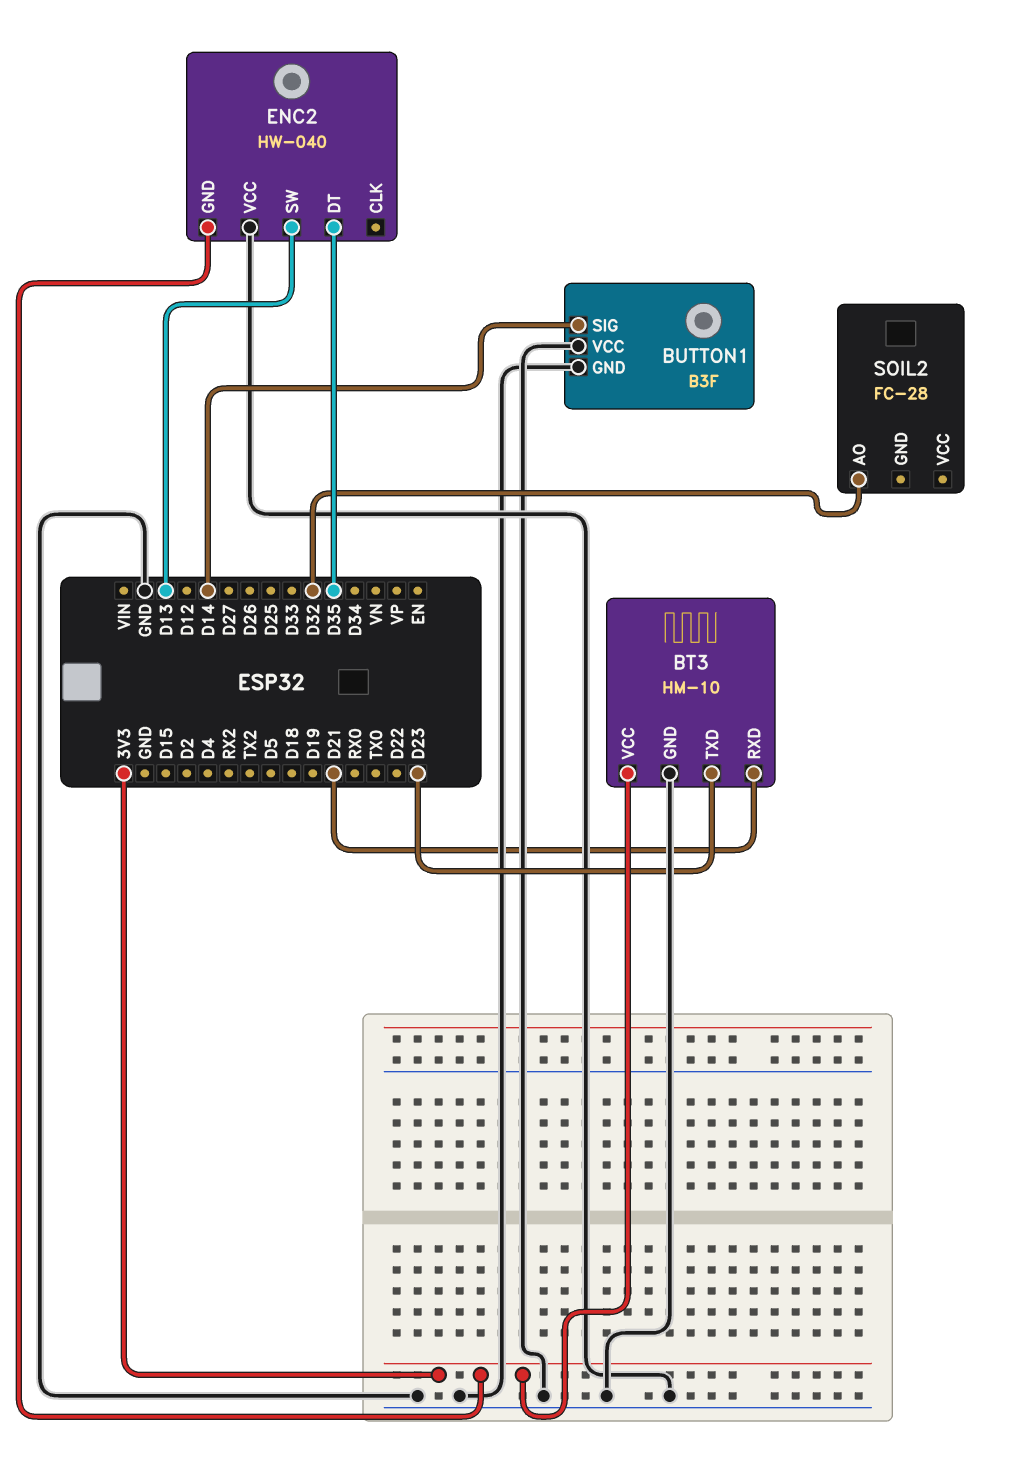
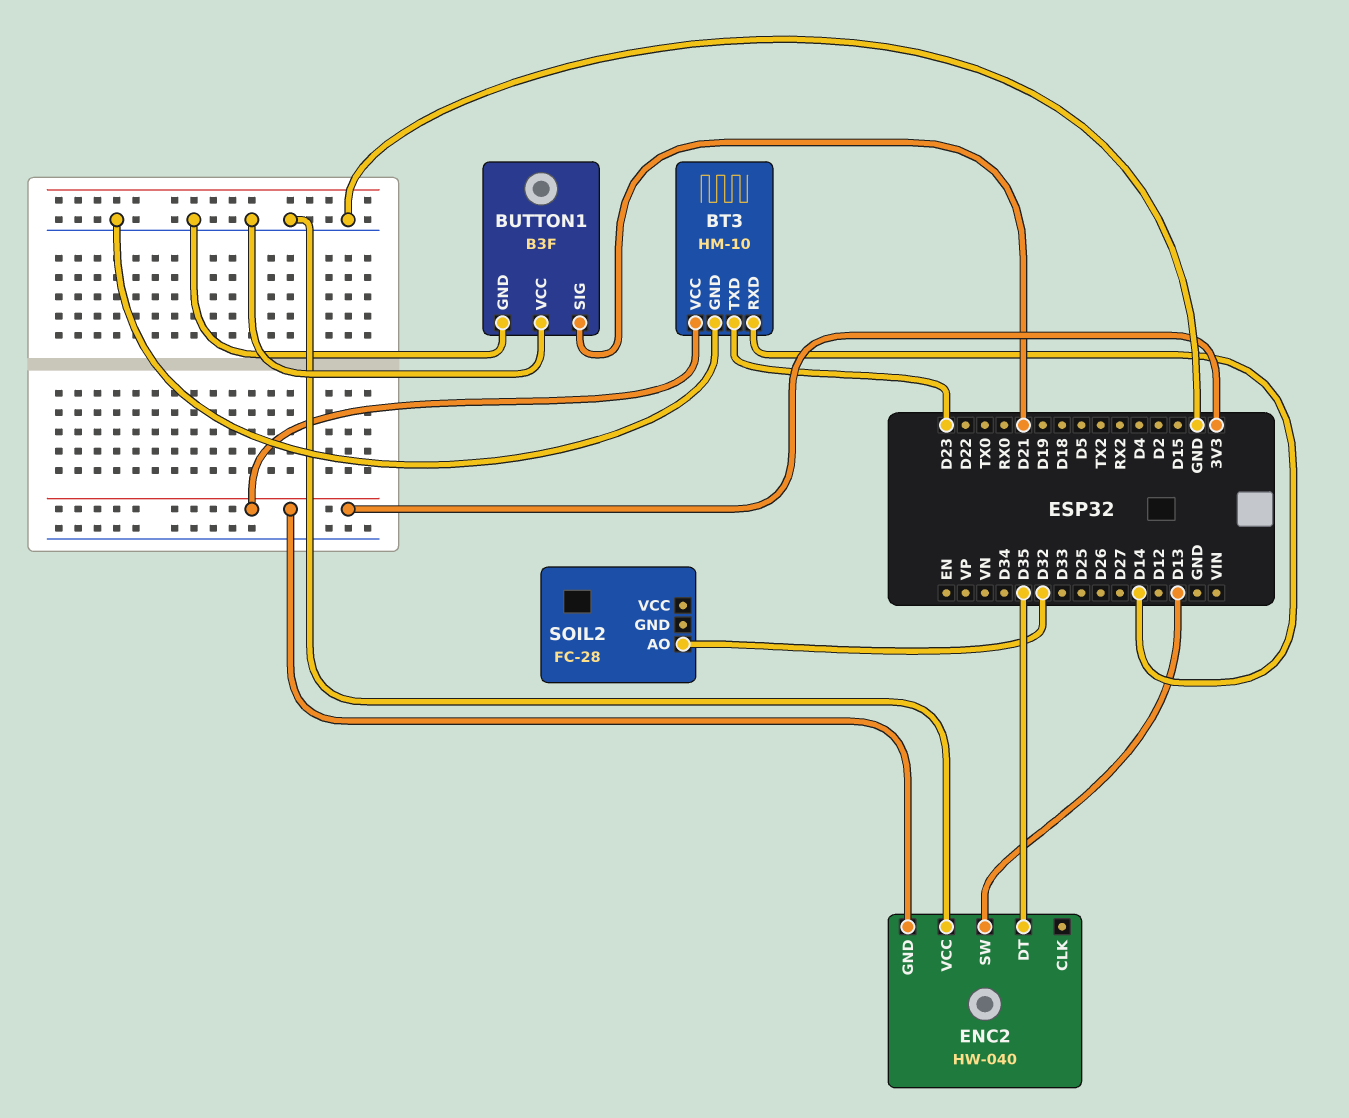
BT3 pin RXD: D21 -> D14
BUTTON1 pin SIG: D14 -> D21

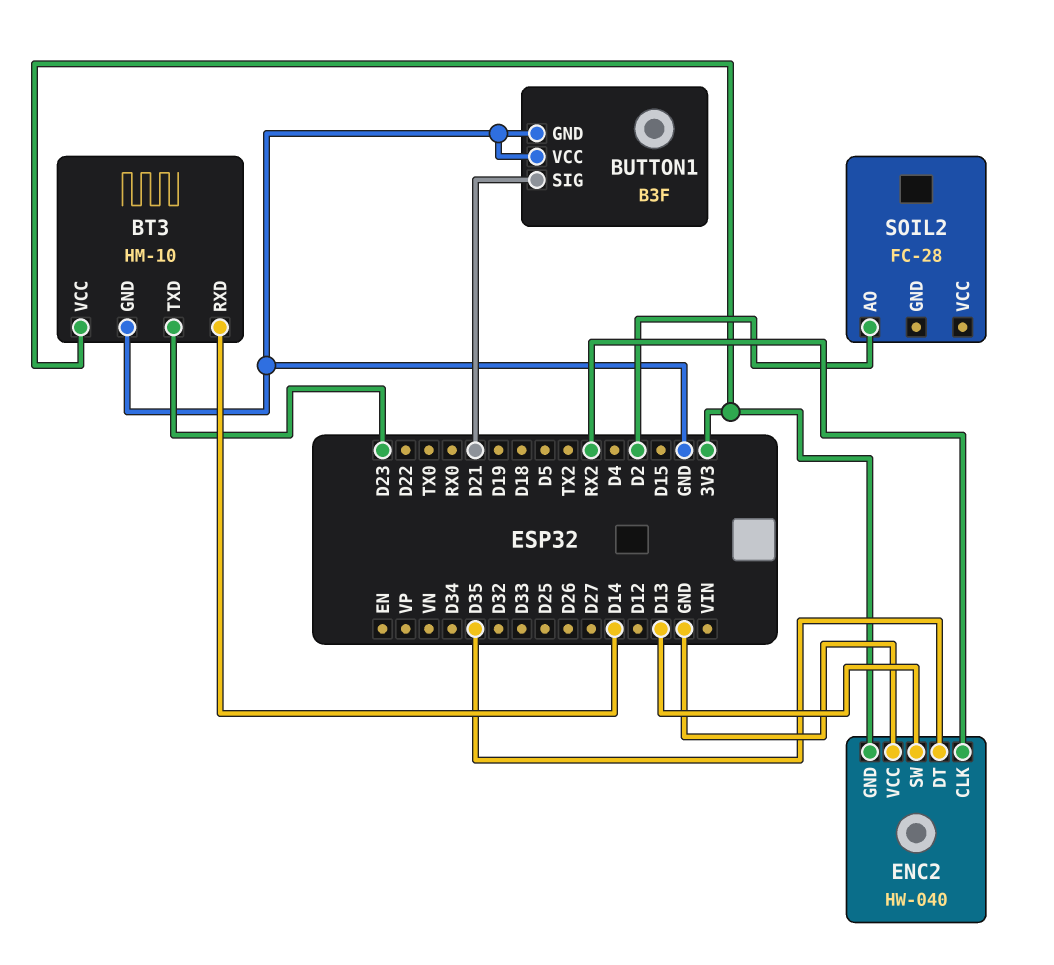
ENC2 pin CLK: none -> RX2
SOIL2 pin AO: D32 -> D2

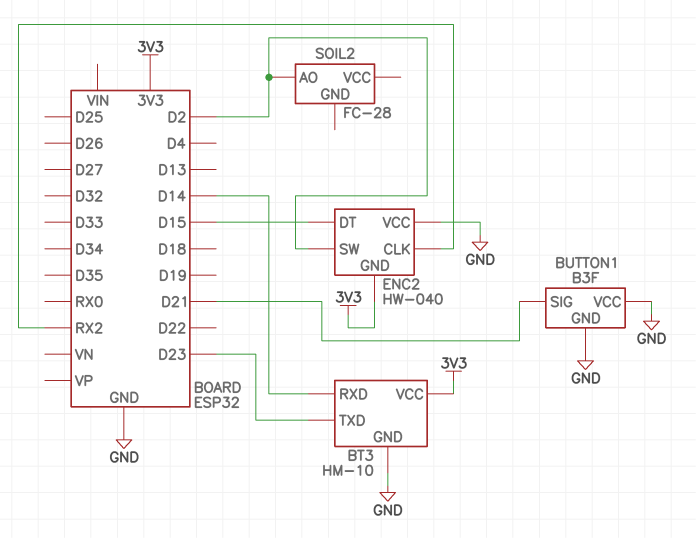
ENC2 pin DT: D35 -> D15
ENC2 pin SW: D13 -> D2

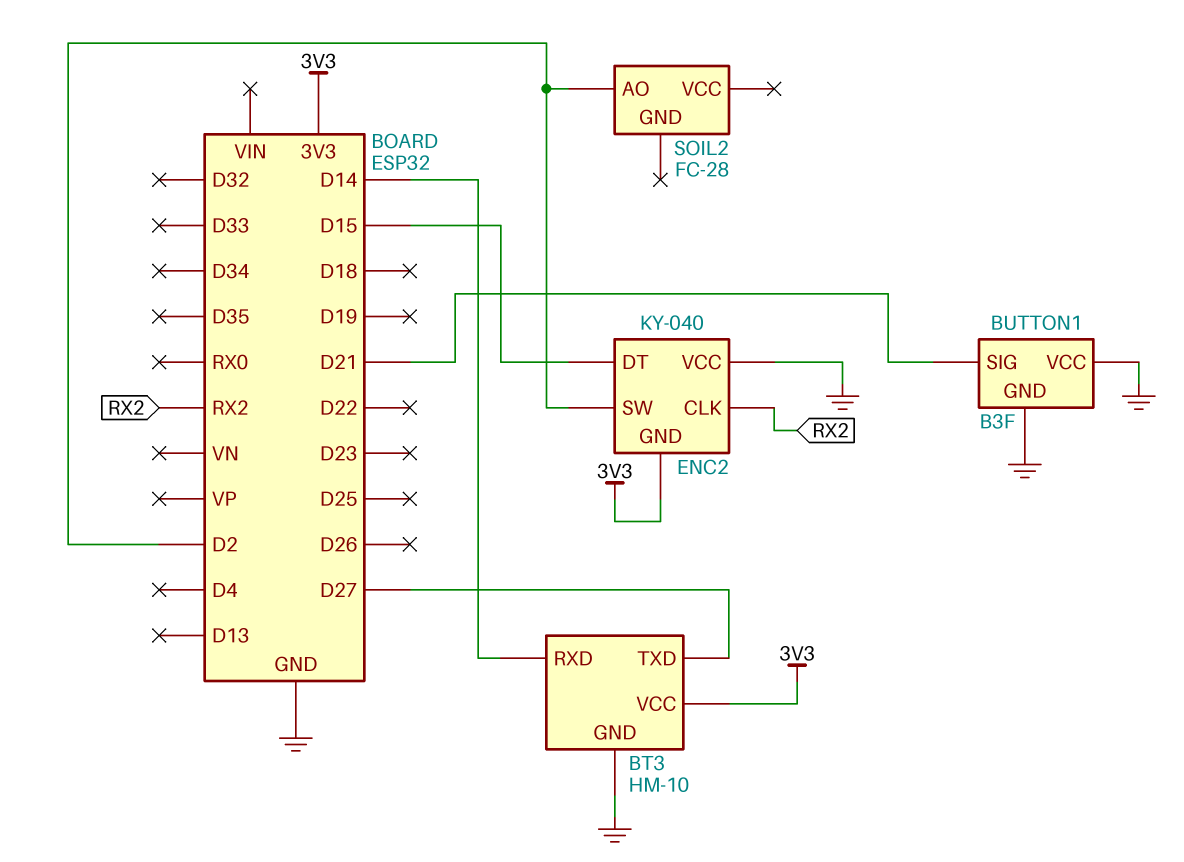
BT3 pin TXD: D23 -> D27
ENC2: HW-040 -> KY-040

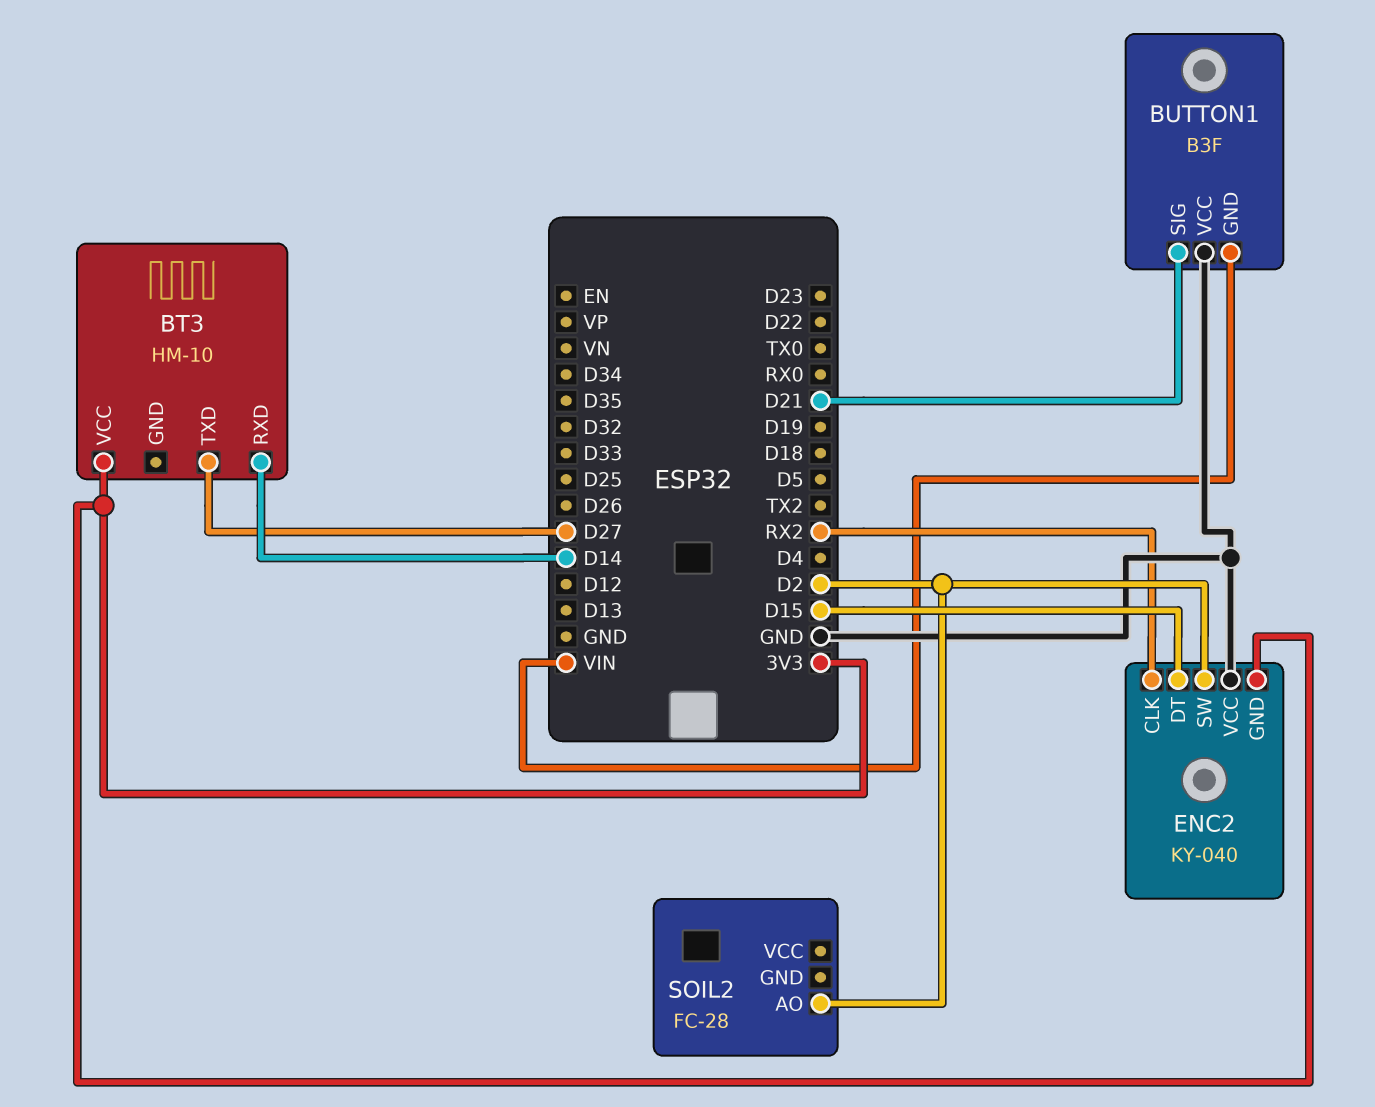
BT3 pin GND: GND -> none
BUTTON1 pin GND: GND -> VIN

